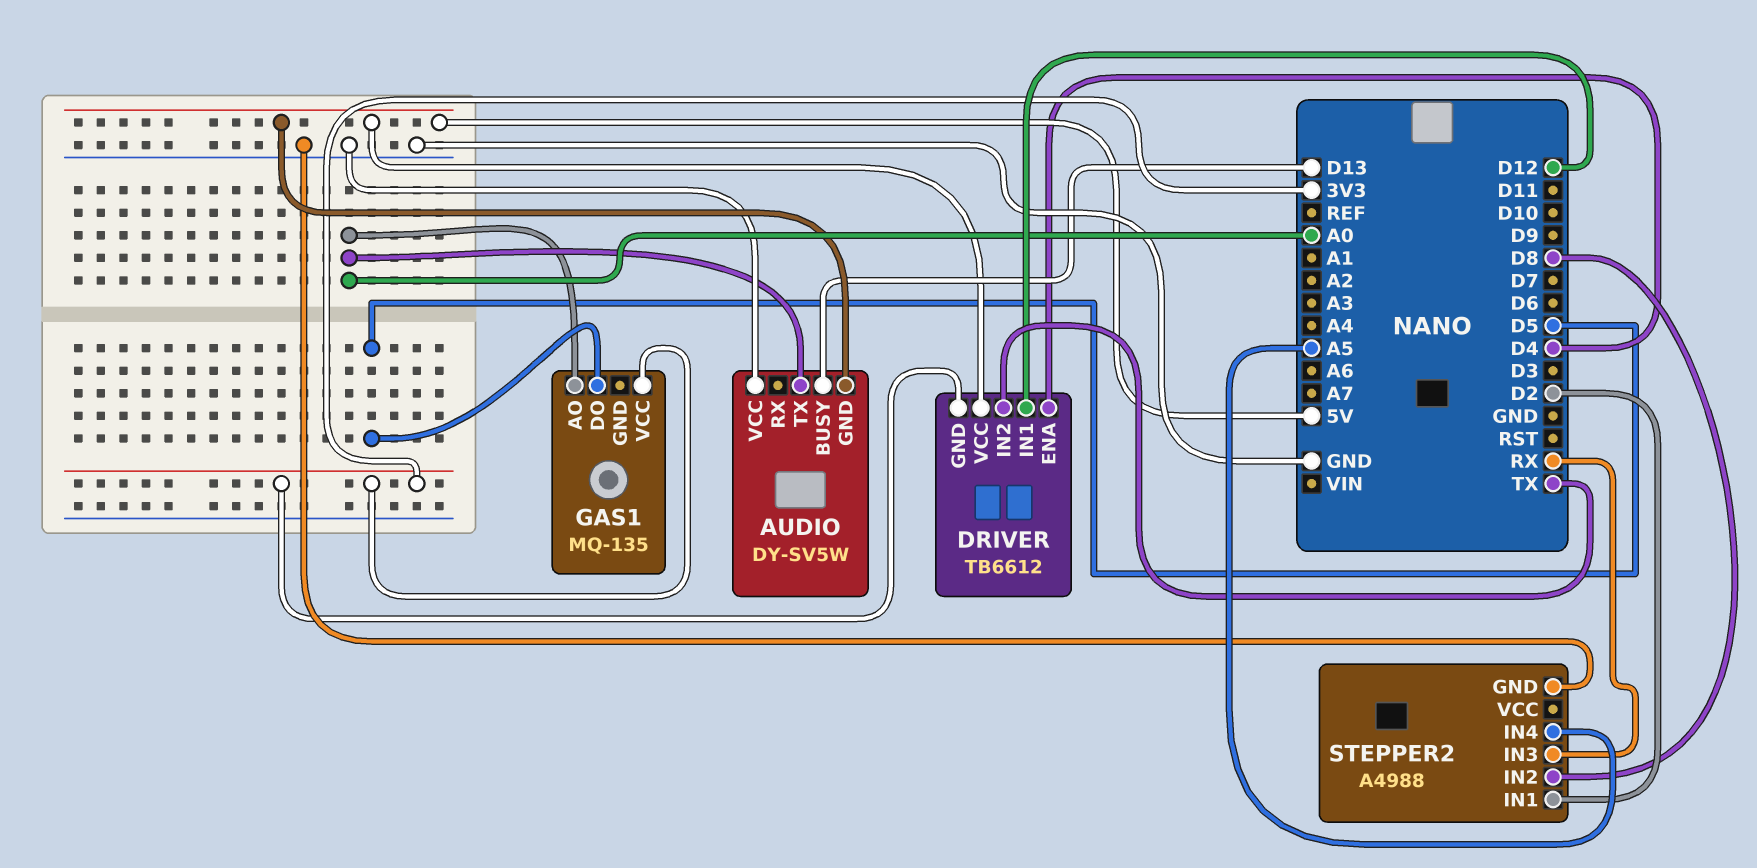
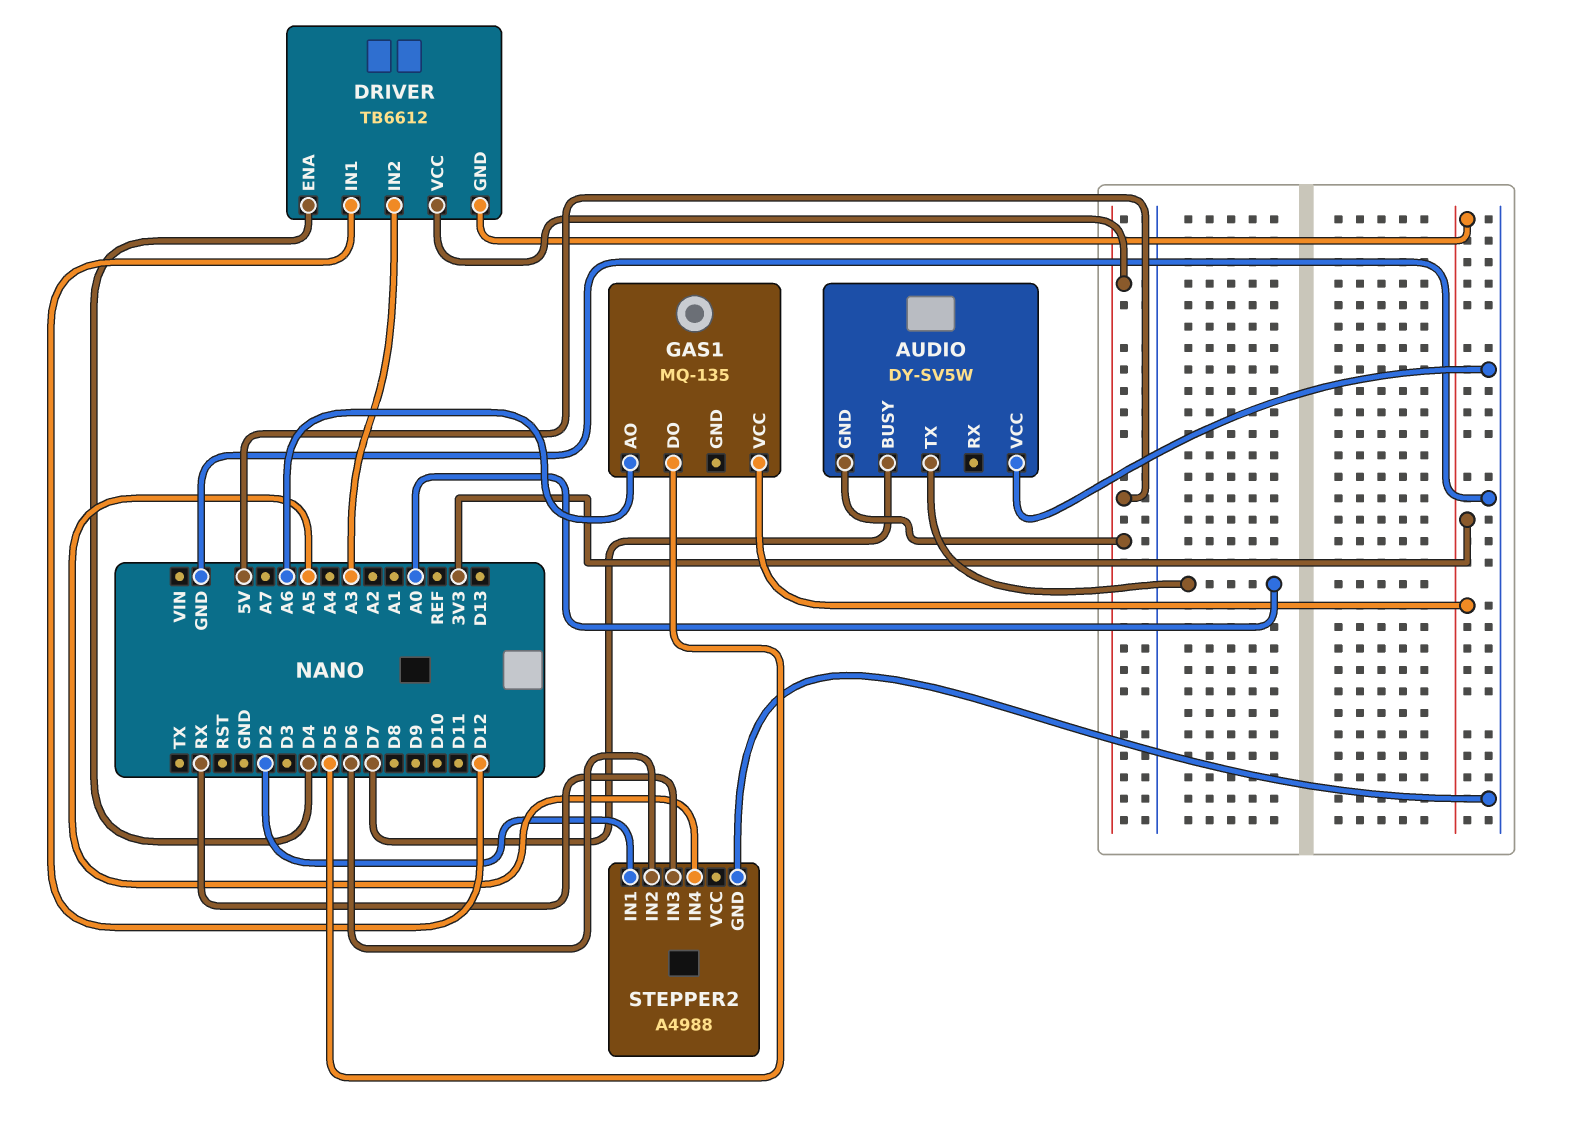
AUDIO pin BUSY: D13 -> D7
DRIVER pin IN2: TX -> A3
GAS1 pin AO: A0 -> A6
STEPPER2 pin IN2: D8 -> D6

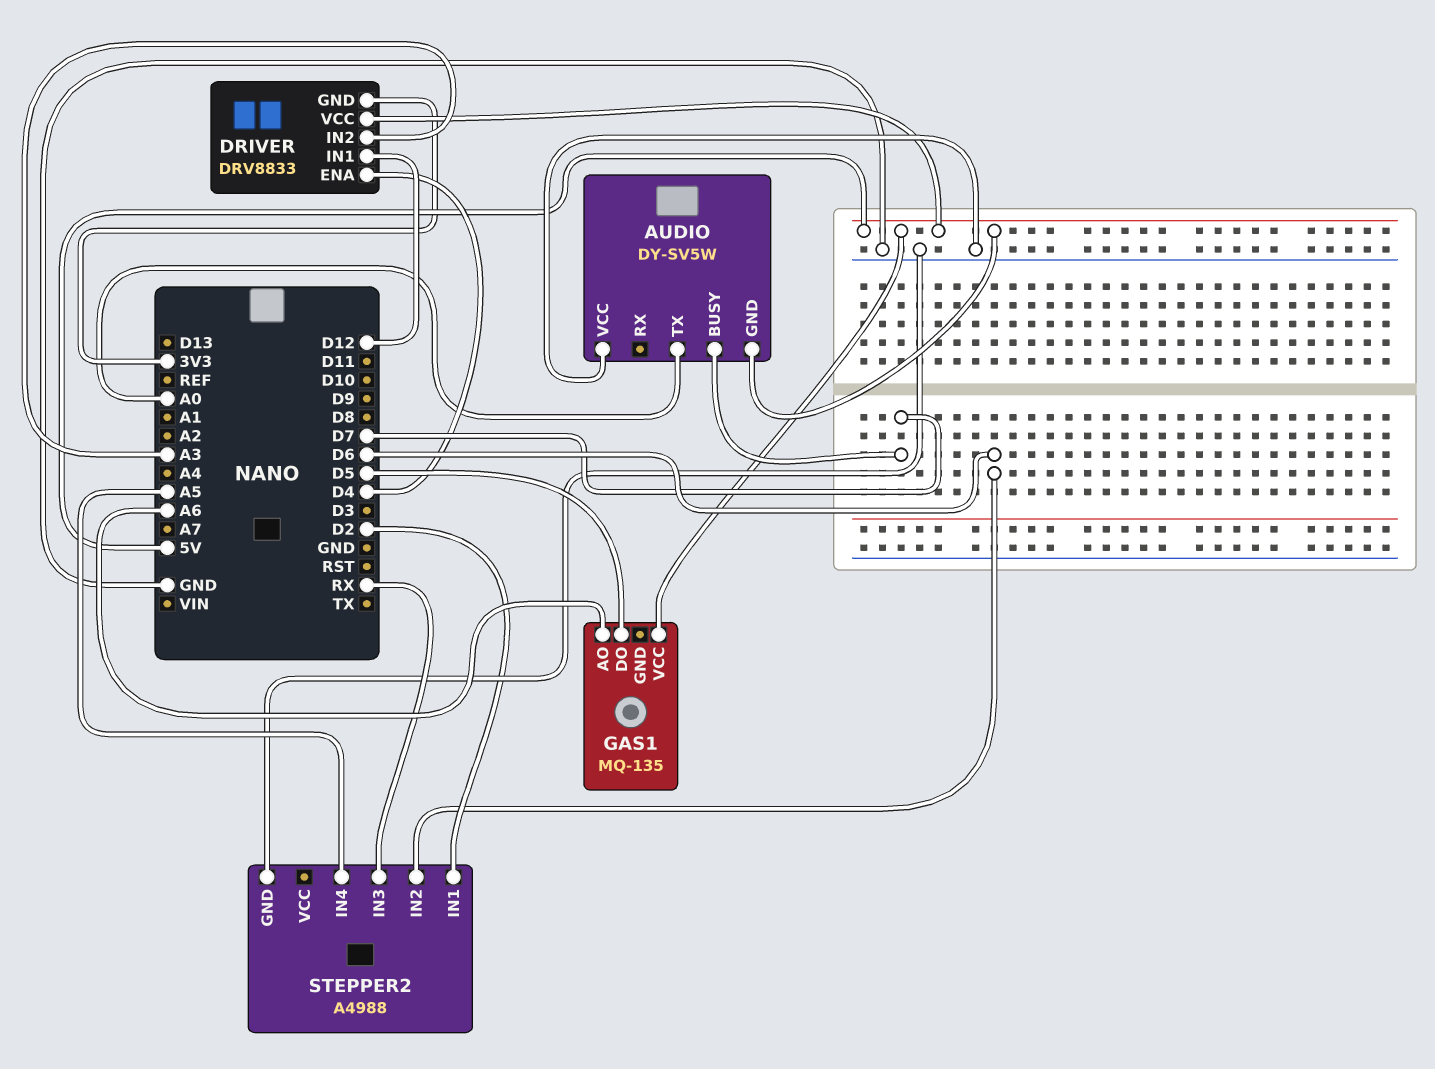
DRIVER: TB6612 -> DRV8833
GAS1 pin VCC: 3V3 -> 5V

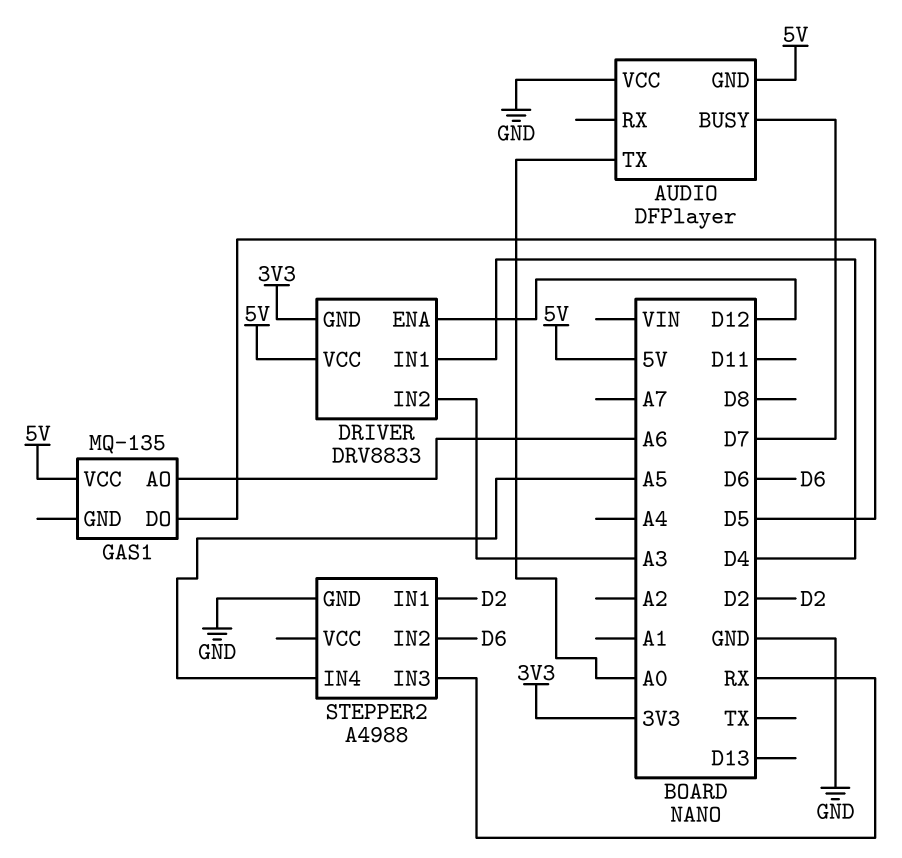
AUDIO: DY-SV5W -> DFPlayer
DRIVER pin ENA: D4 -> D12
DRIVER pin IN1: D12 -> D4

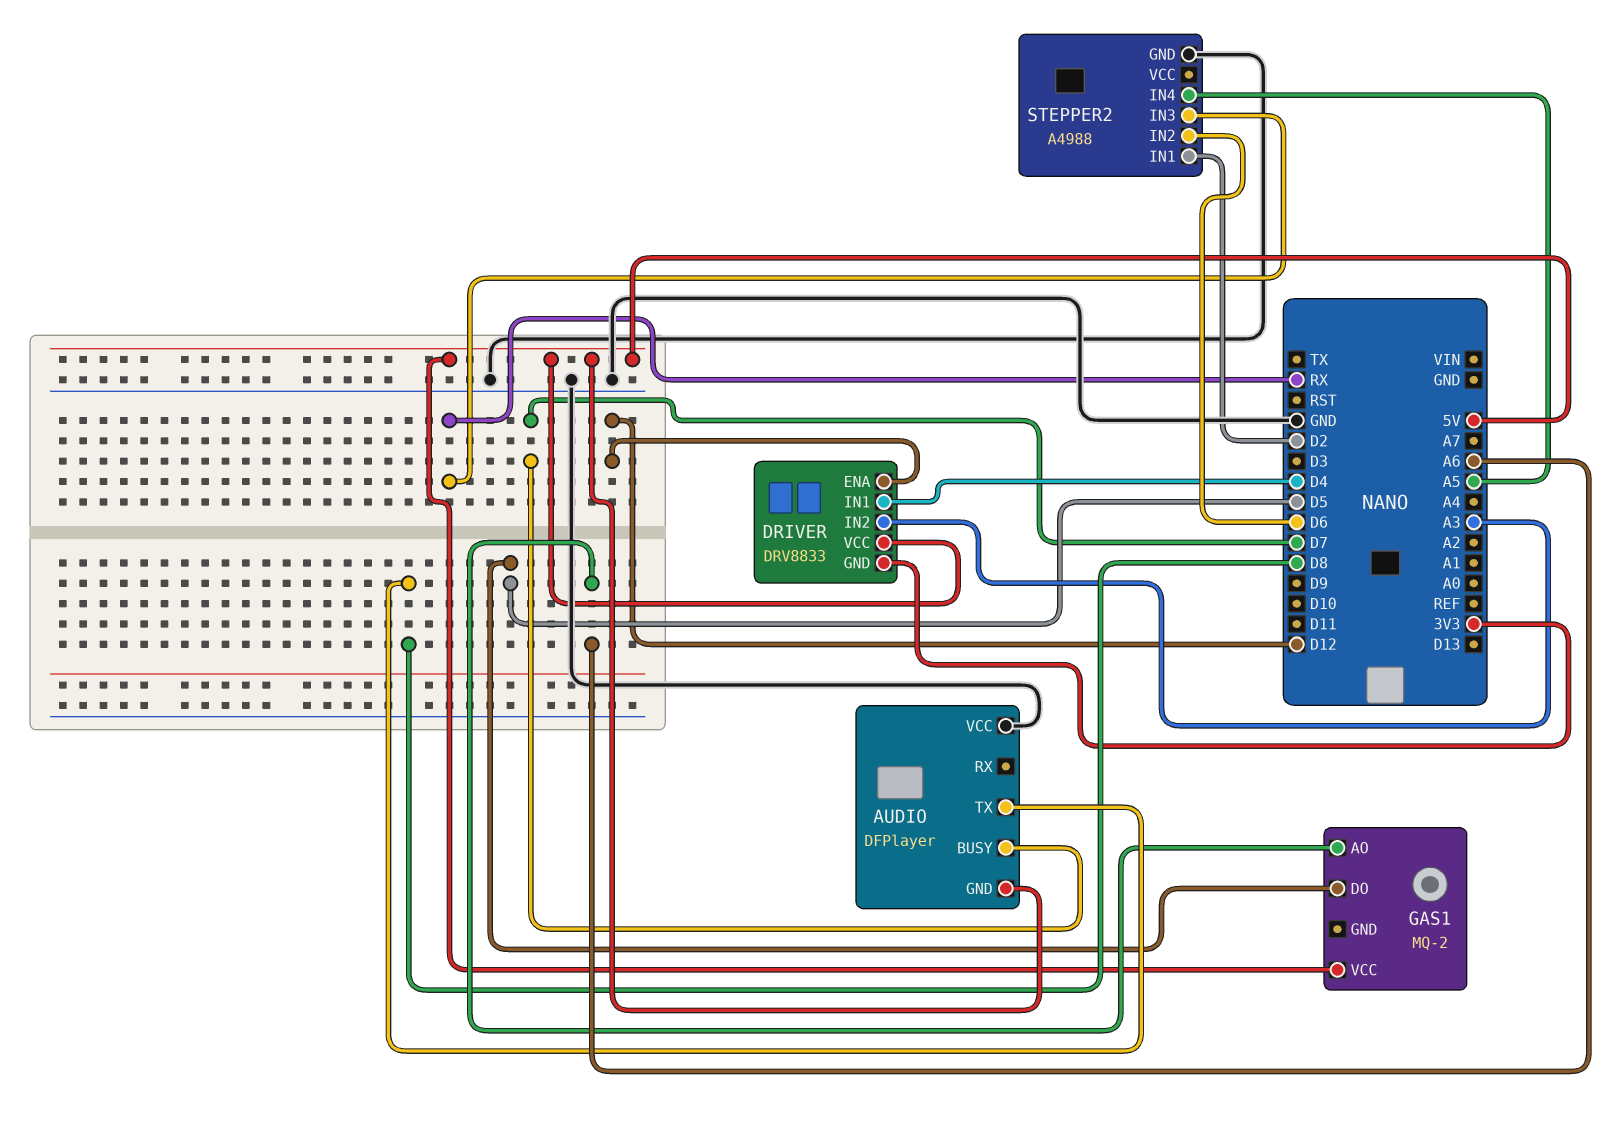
AUDIO pin TX: A0 -> D8
GAS1: MQ-135 -> MQ-2

